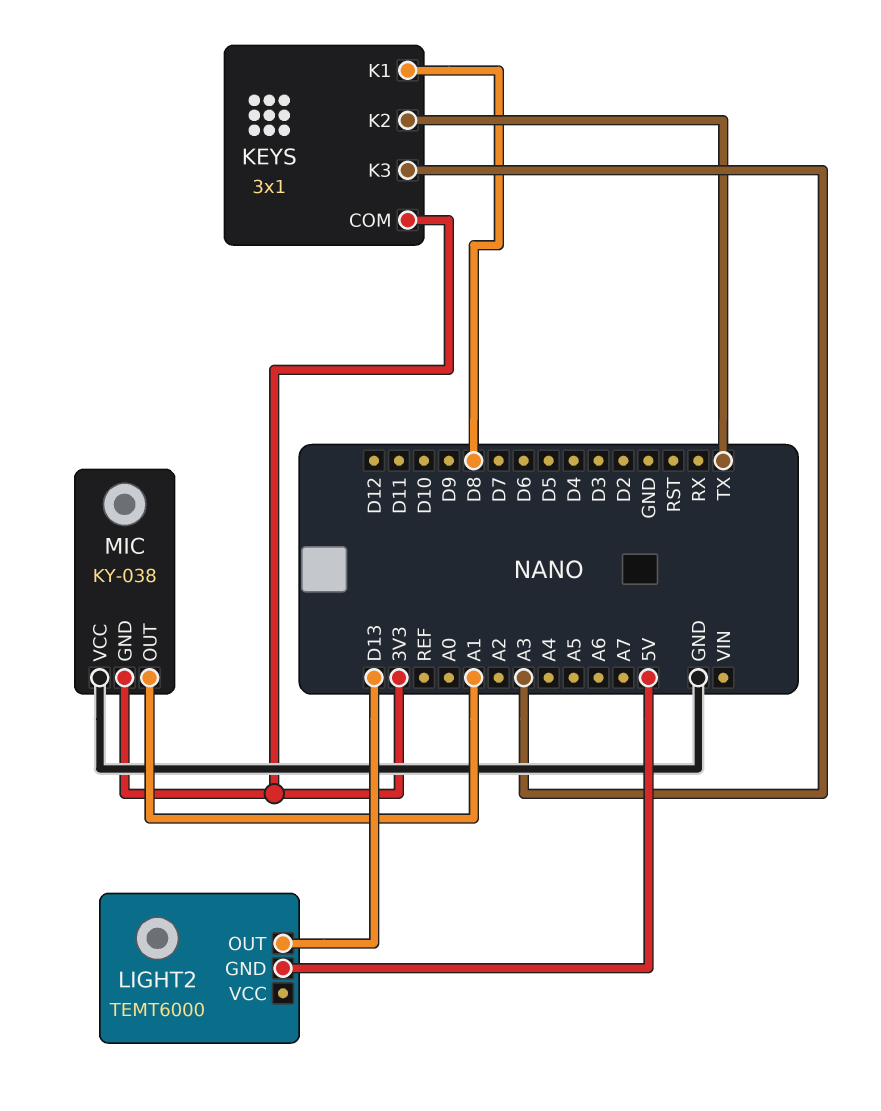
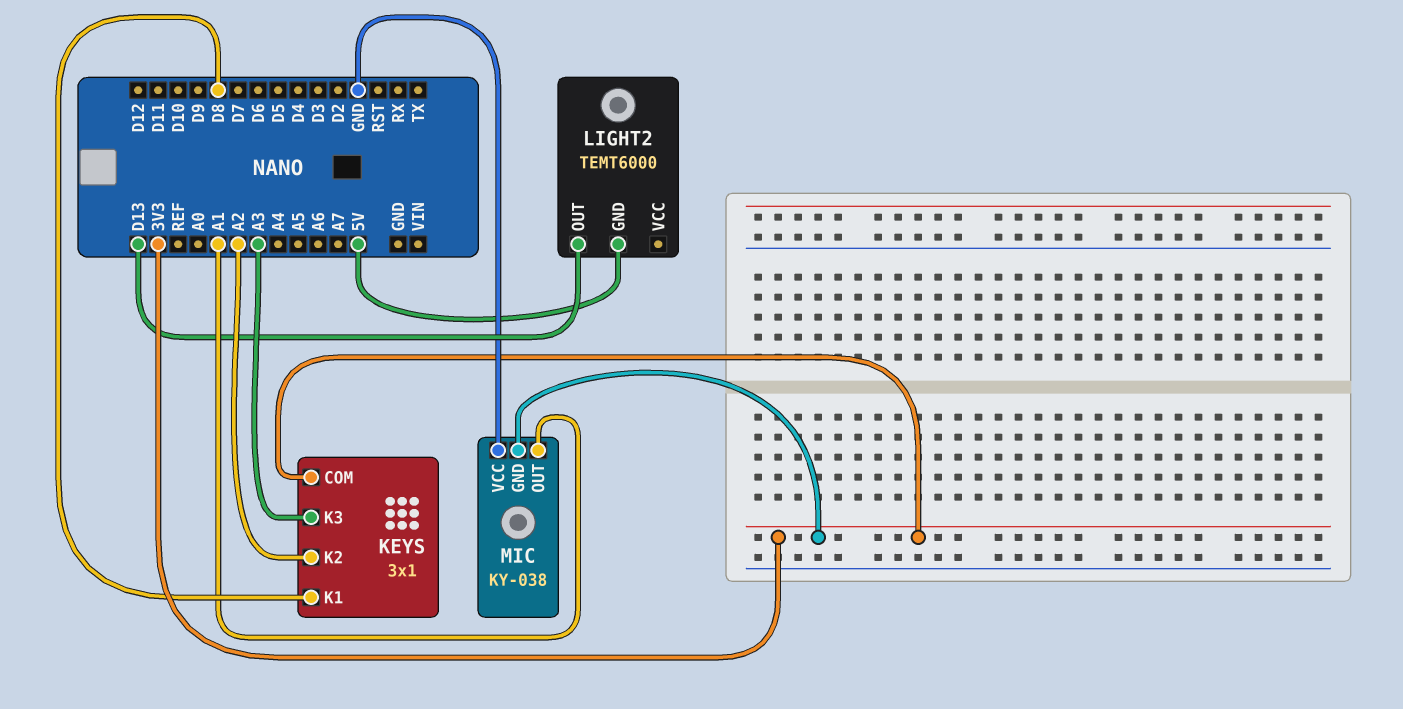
KEYS pin K2: TX -> A2

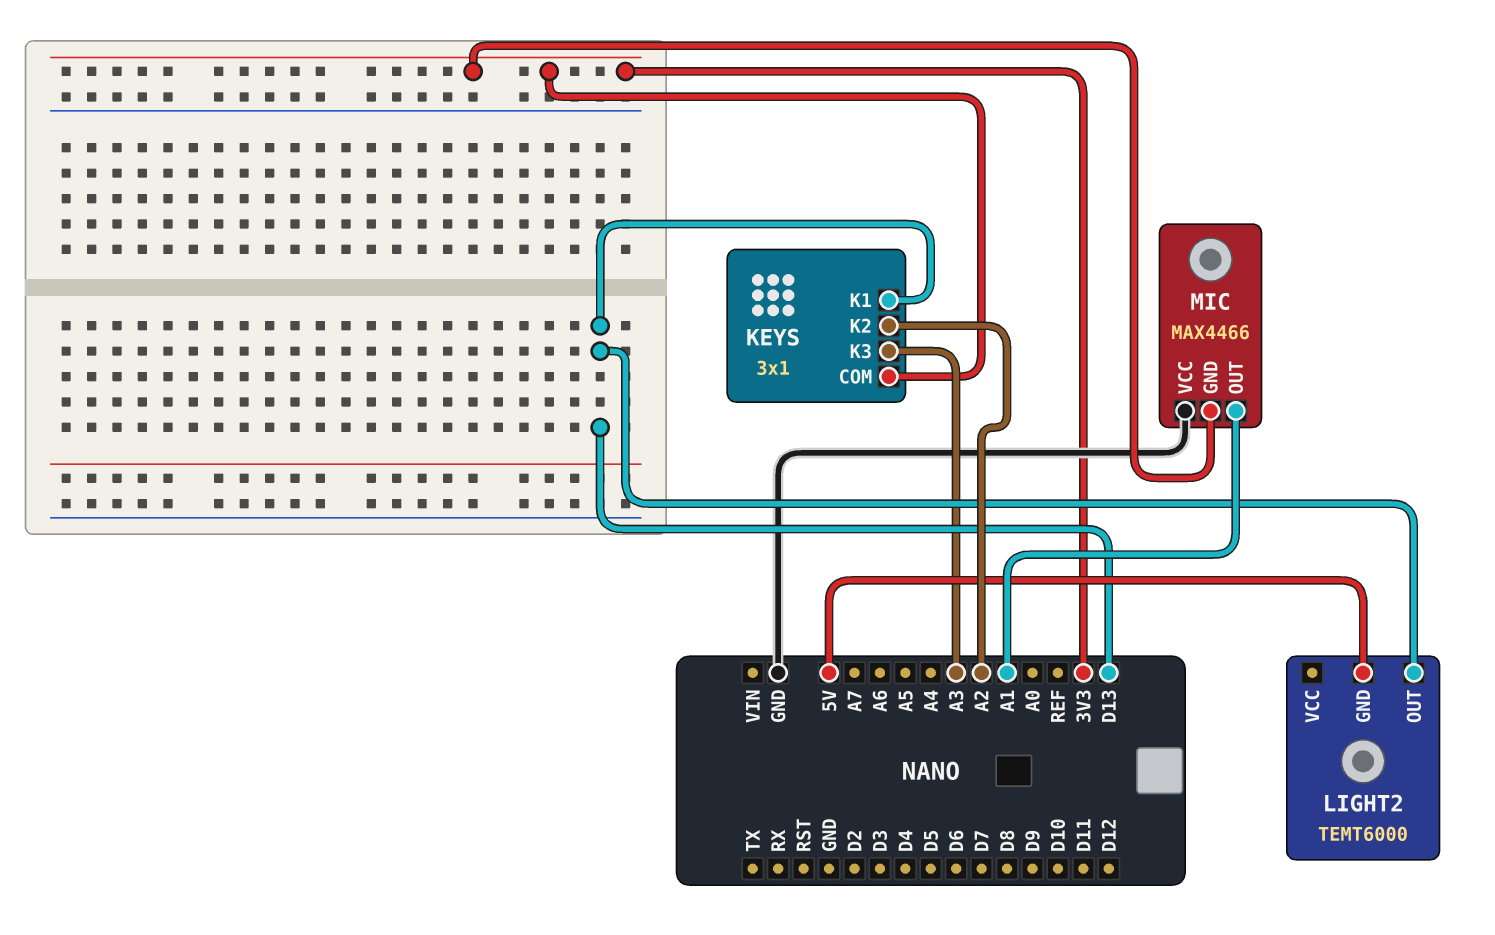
KEYS pin K1: D8 -> D13
MIC: KY-038 -> MAX4466

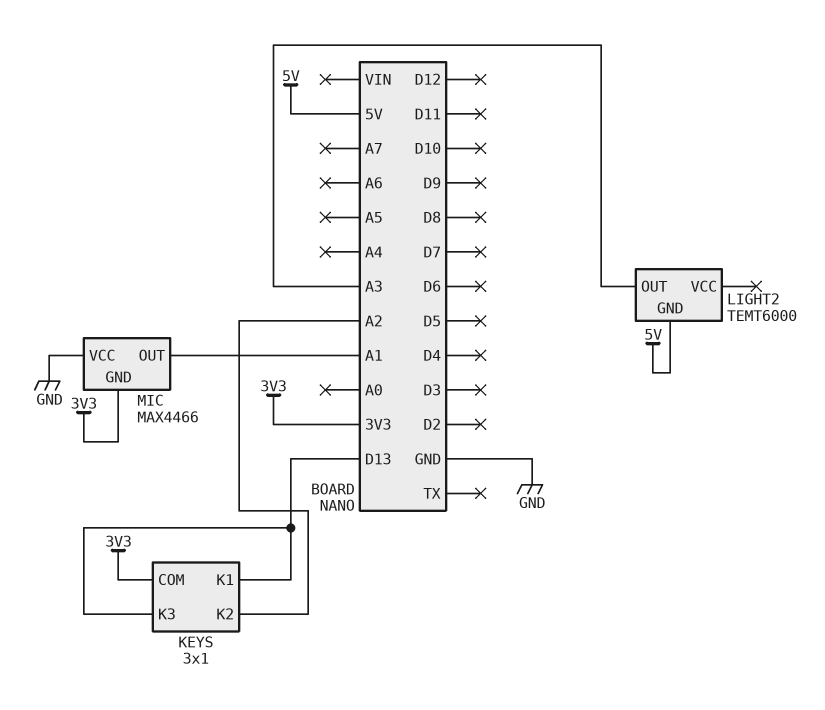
KEYS pin K3: A3 -> D13
LIGHT2 pin OUT: D13 -> A3

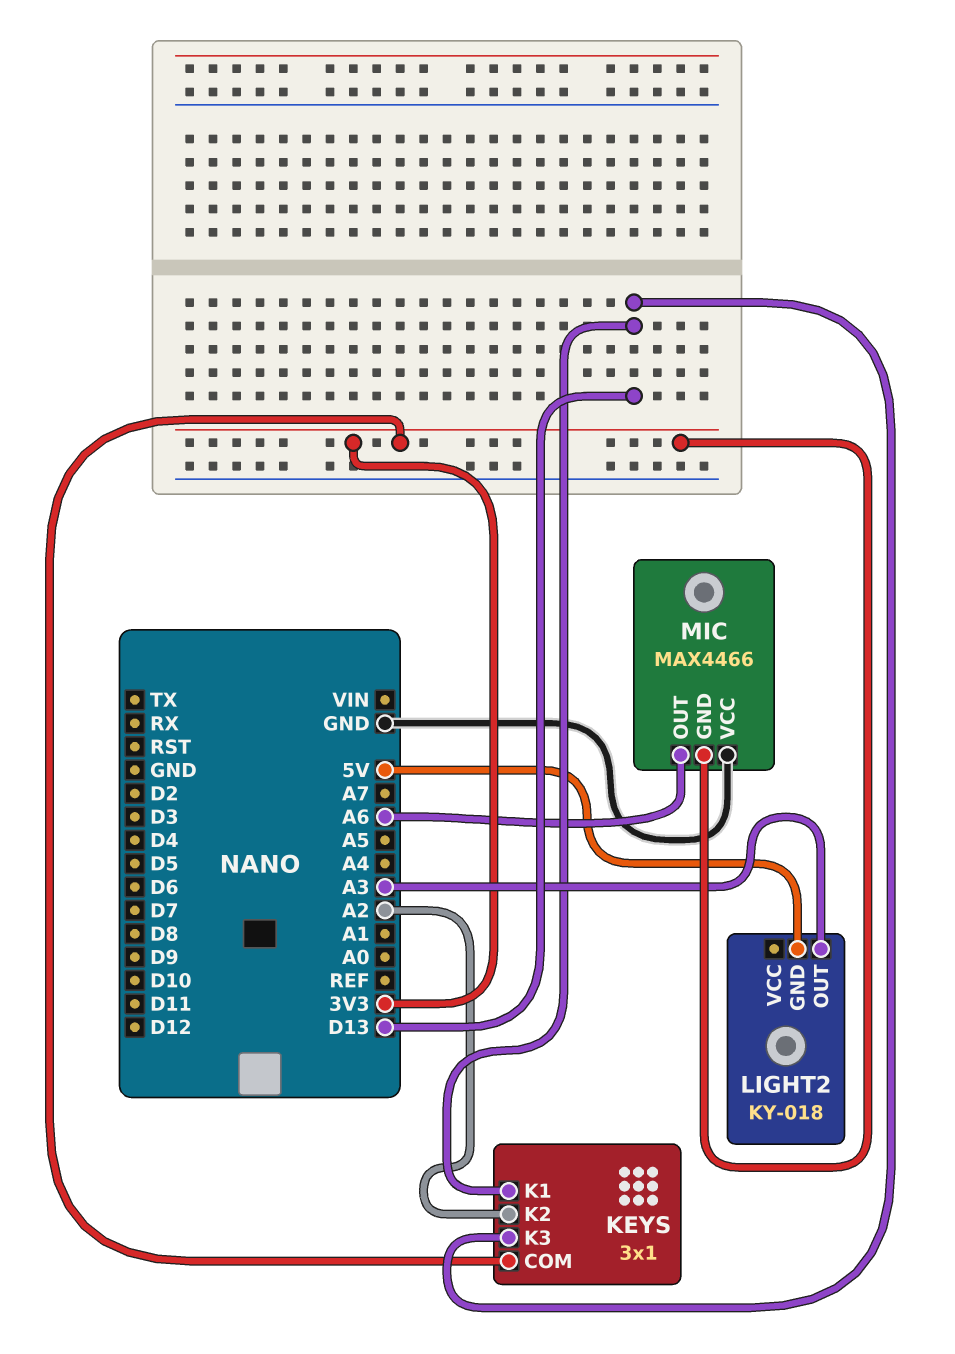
LIGHT2: TEMT6000 -> KY-018
MIC pin OUT: A1 -> A6

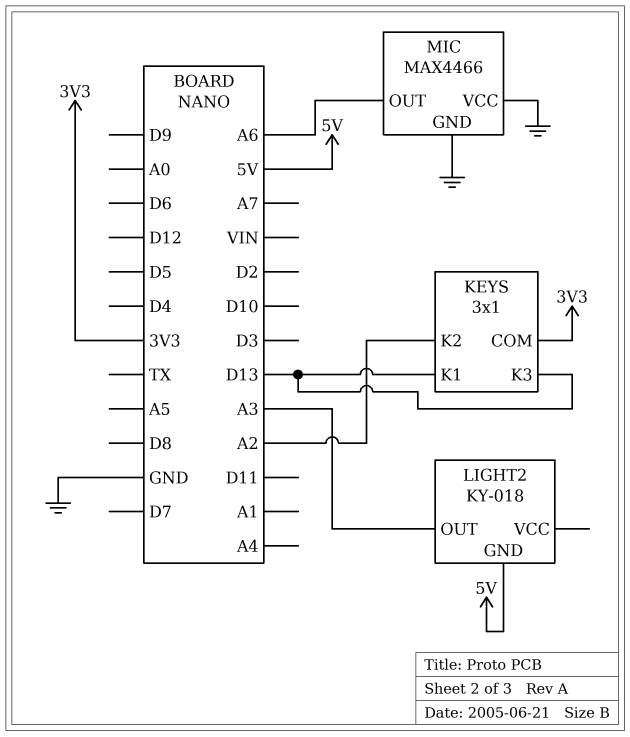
MIC pin GND: 3V3 -> GND

